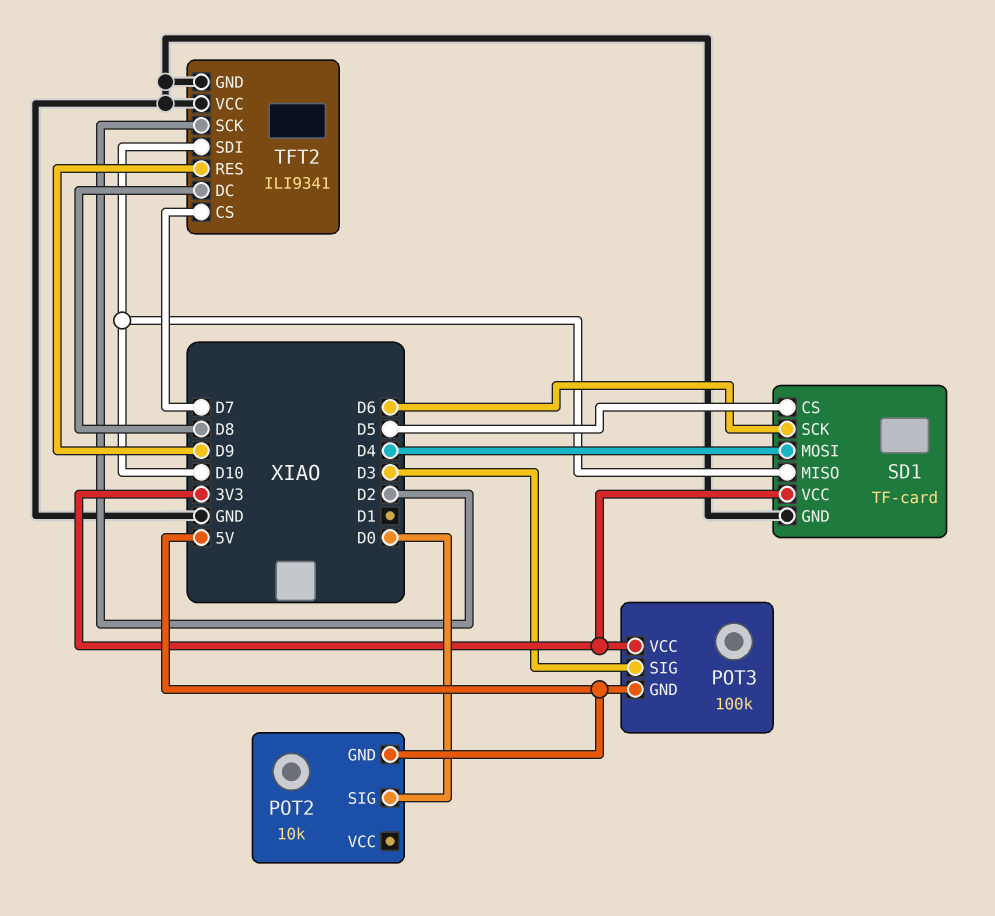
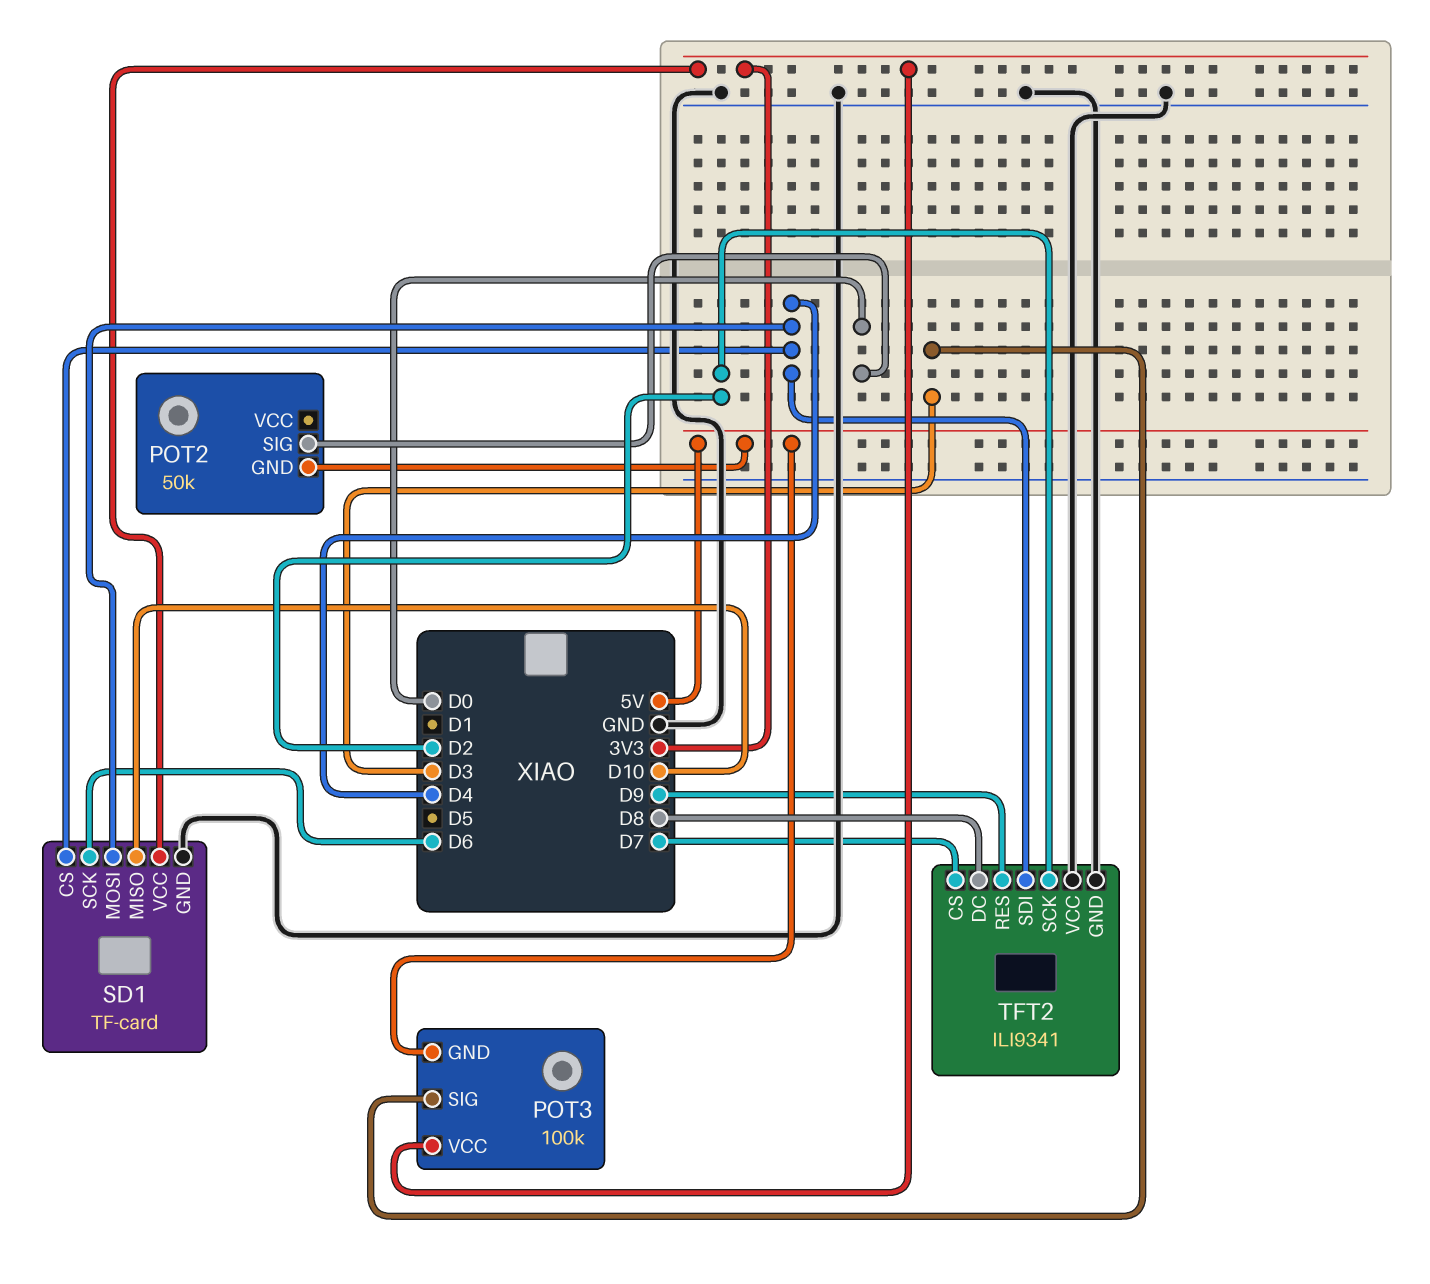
POT2: 10k -> 50k
SD1 pin CS: D5 -> D4
TFT2 pin SDI: D10 -> D4

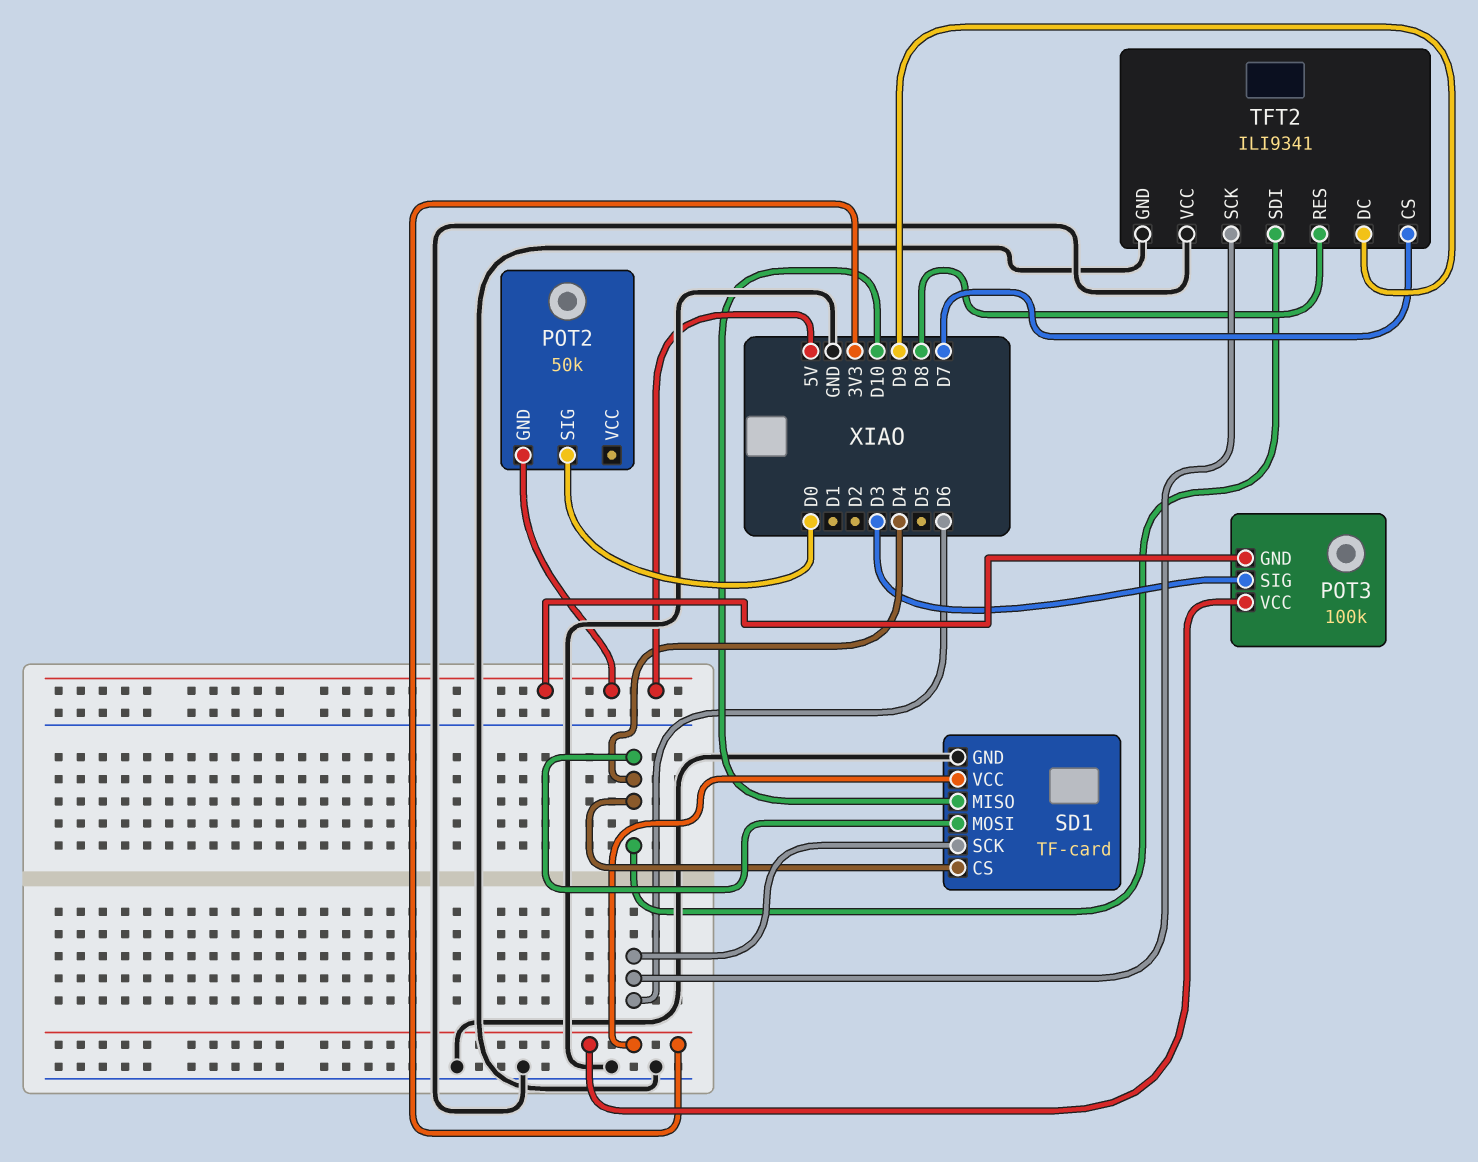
TFT2 pin DC: D8 -> D9
TFT2 pin RES: D9 -> D8
TFT2 pin SCK: D2 -> D6

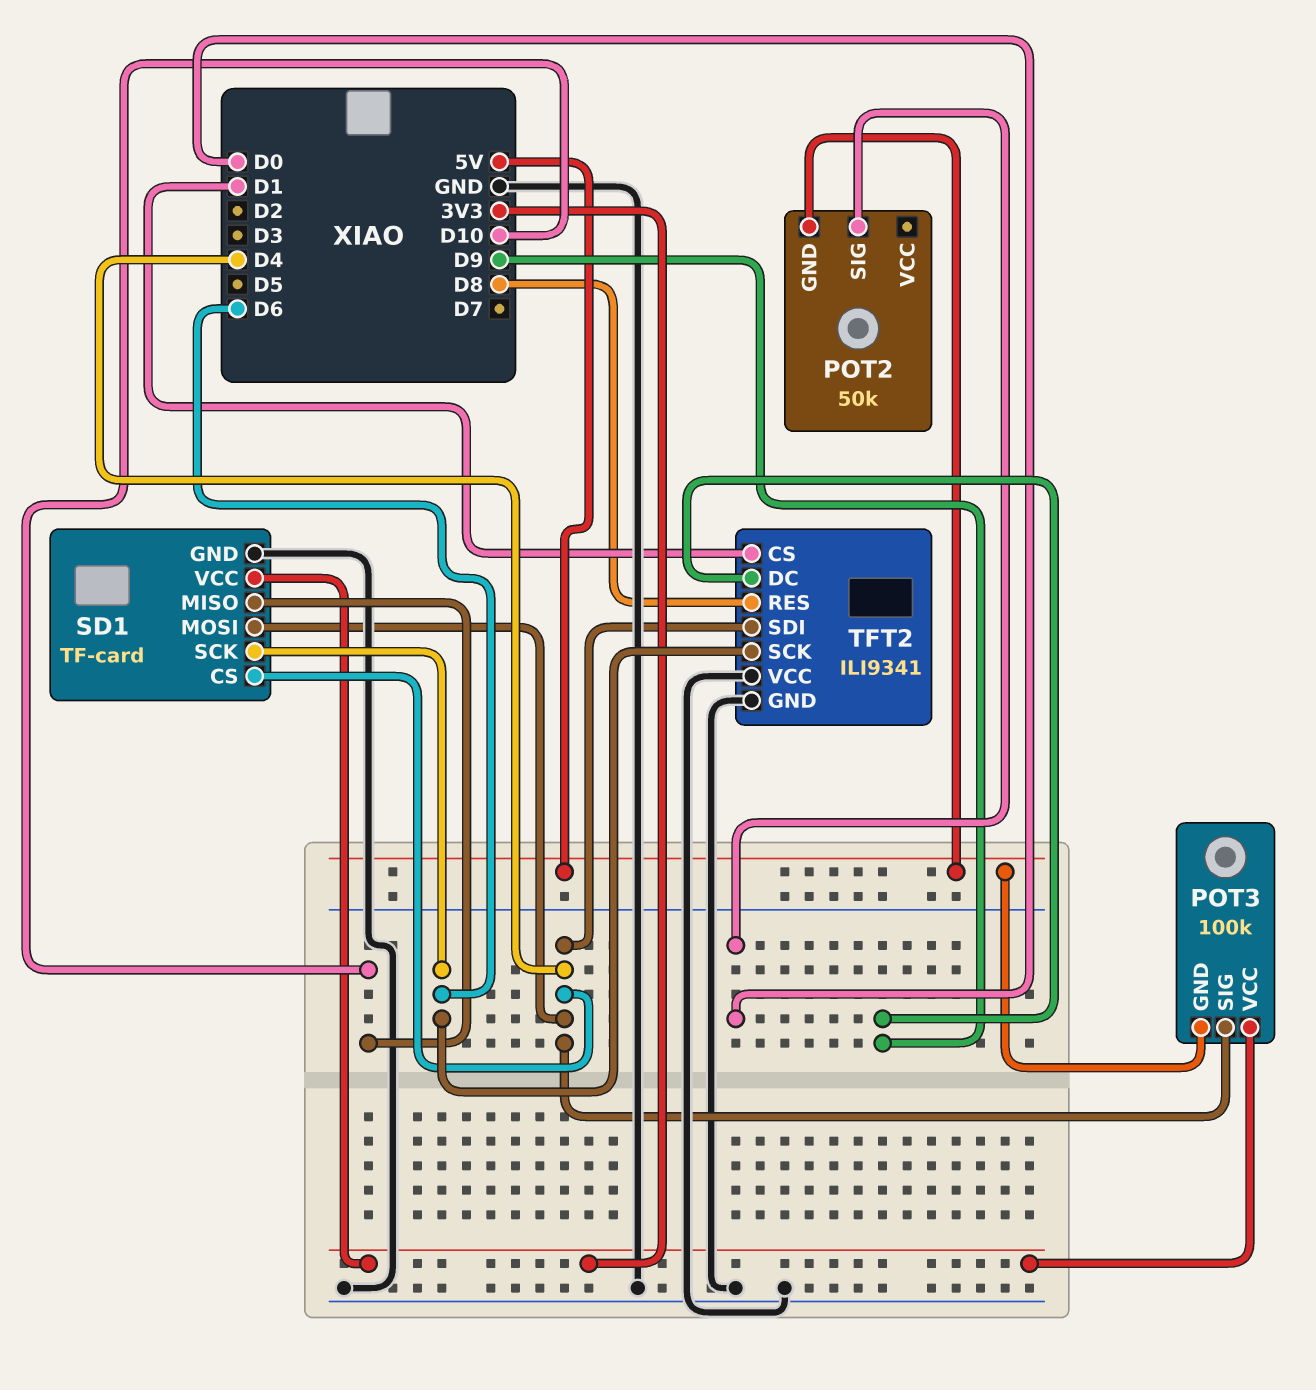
POT3 pin SIG: D3 -> D4
TFT2 pin CS: D7 -> D1

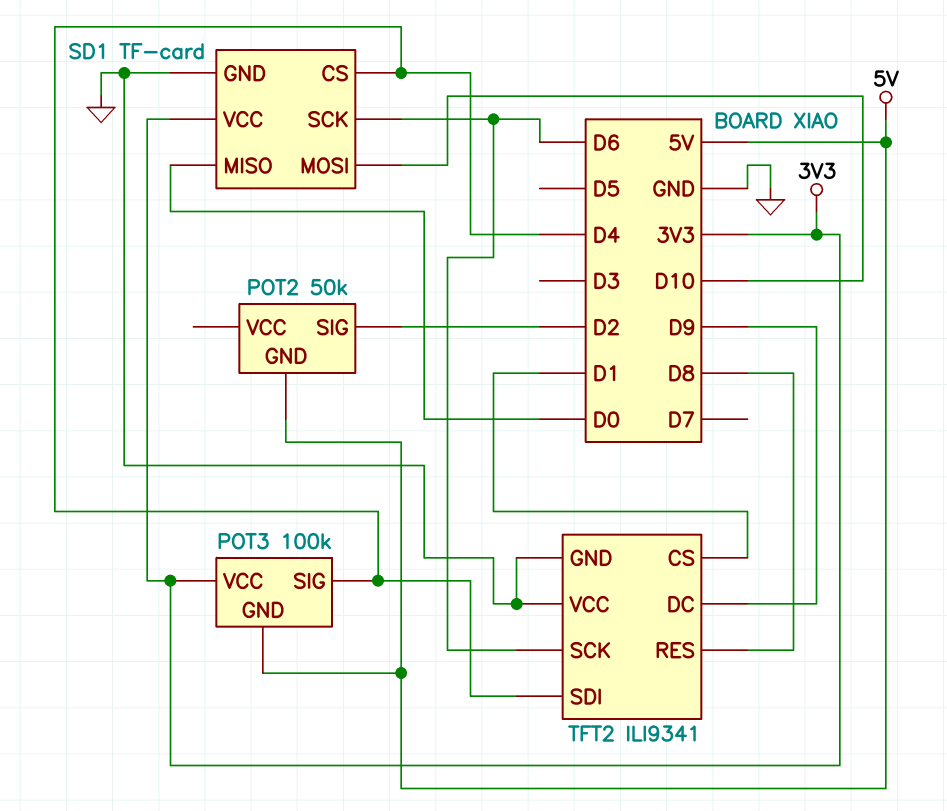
POT2 pin SIG: D0 -> D2
SD1 pin MISO: D10 -> D0
SD1 pin MOSI: D4 -> D10

